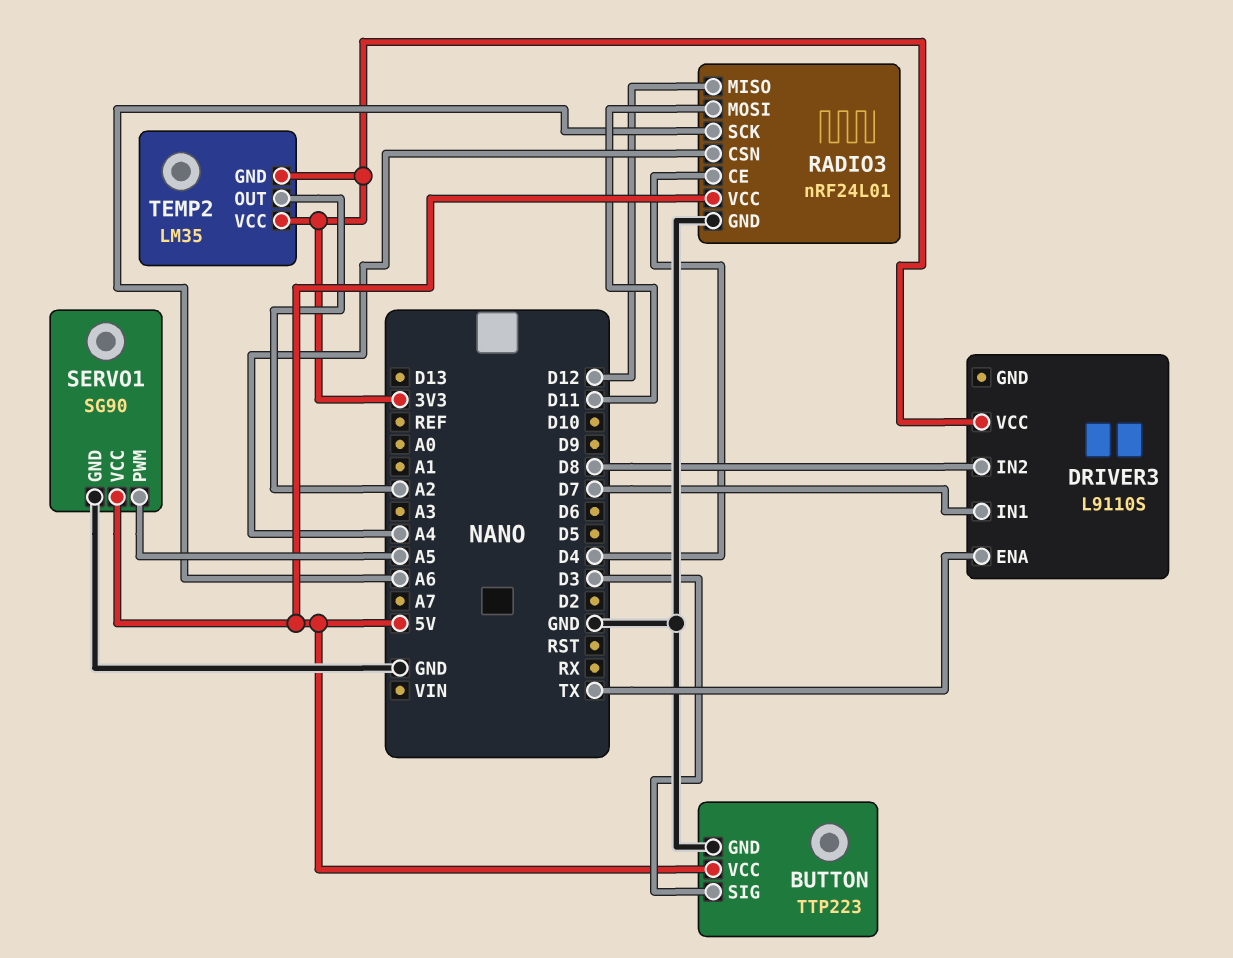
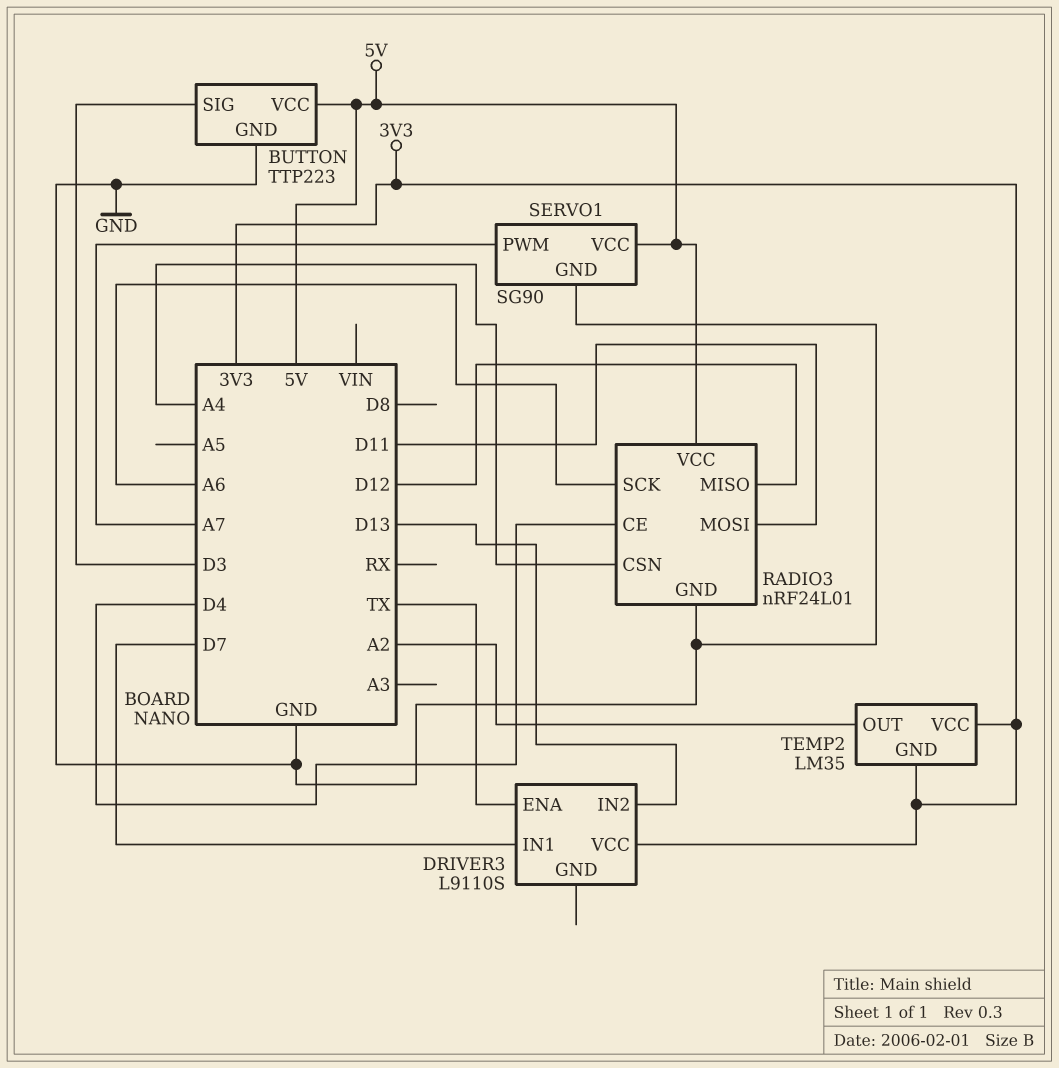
DRIVER3 pin IN2: D8 -> D13
SERVO1 pin PWM: A5 -> A7

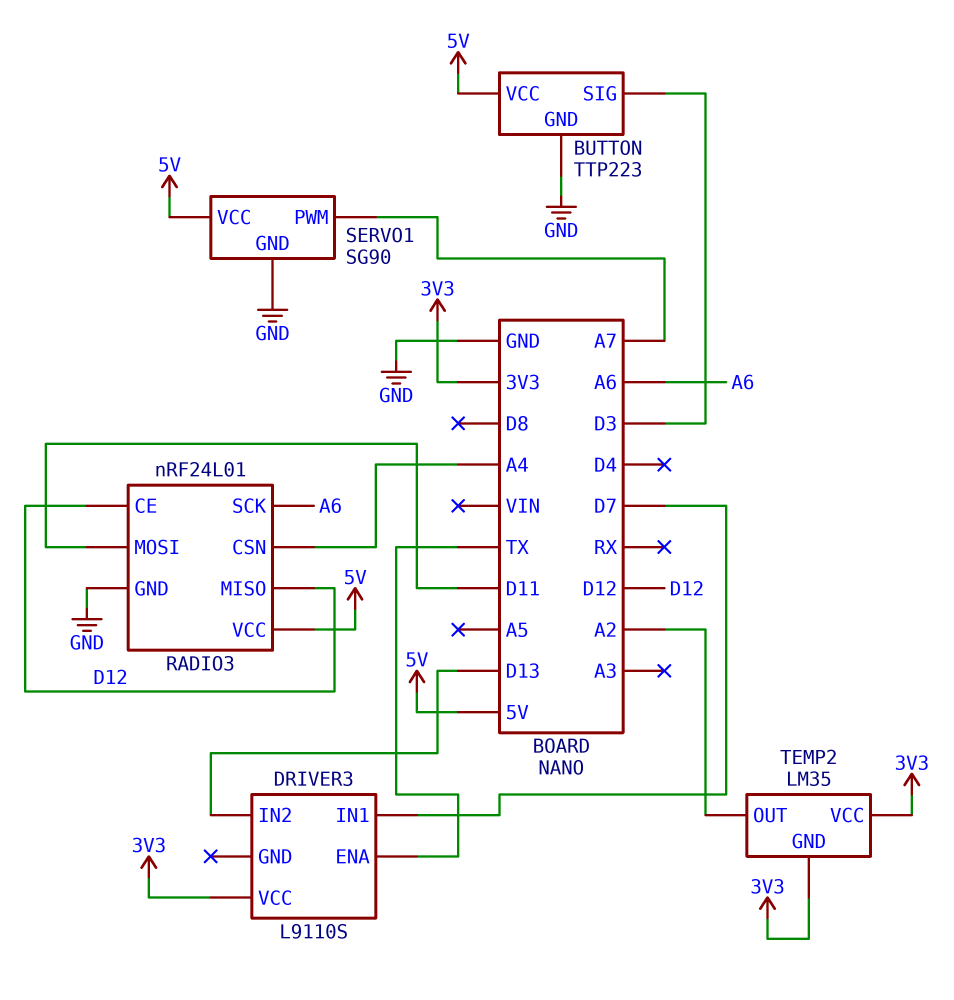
RADIO3 pin CE: D4 -> D12

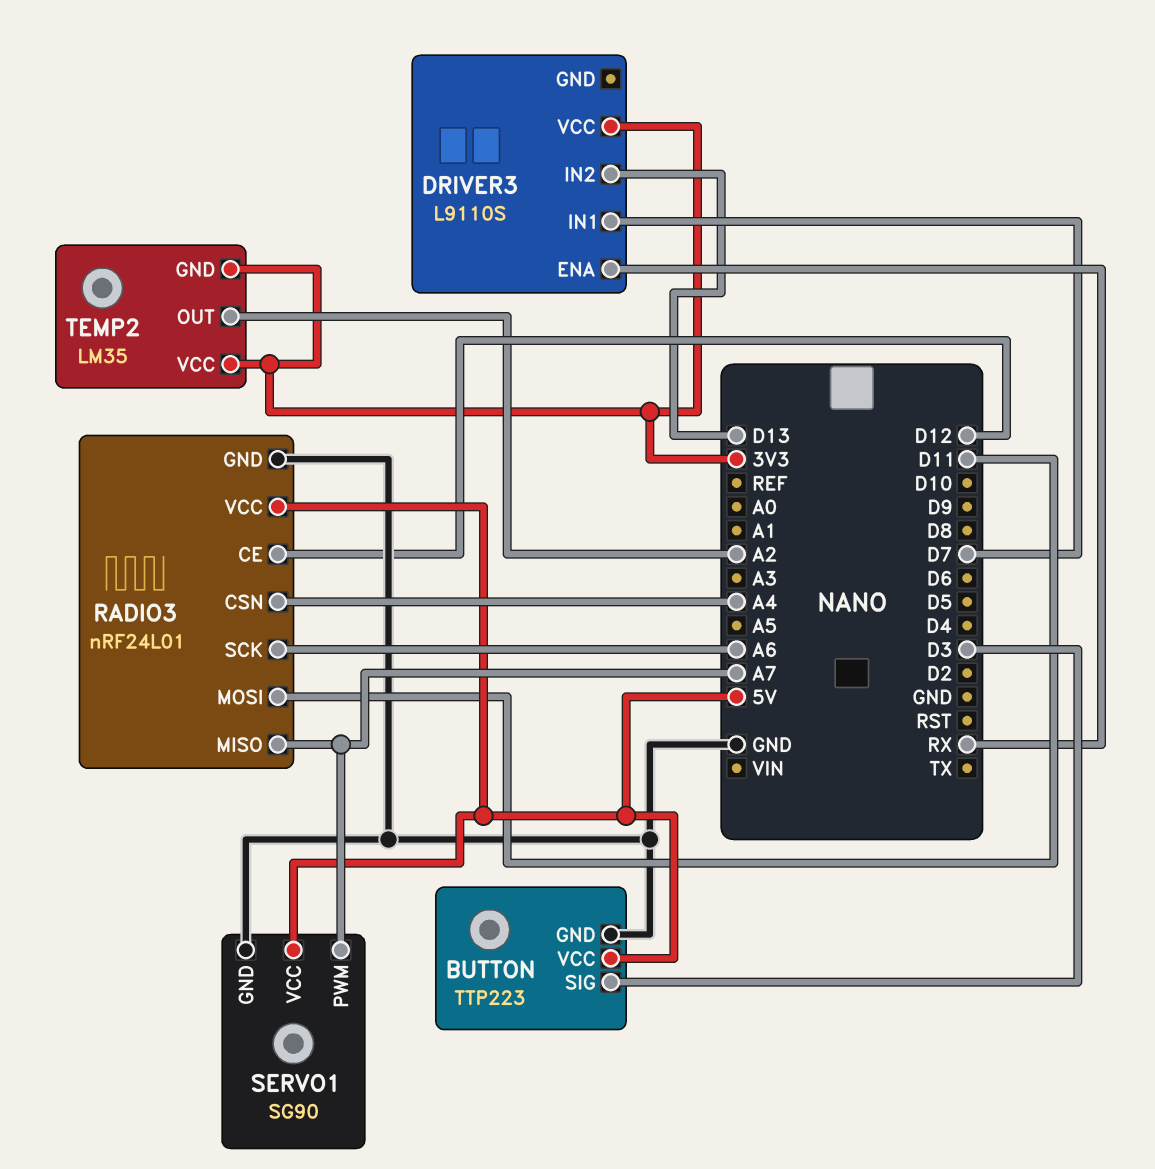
DRIVER3 pin ENA: TX -> RX
RADIO3 pin MISO: D12 -> A7

